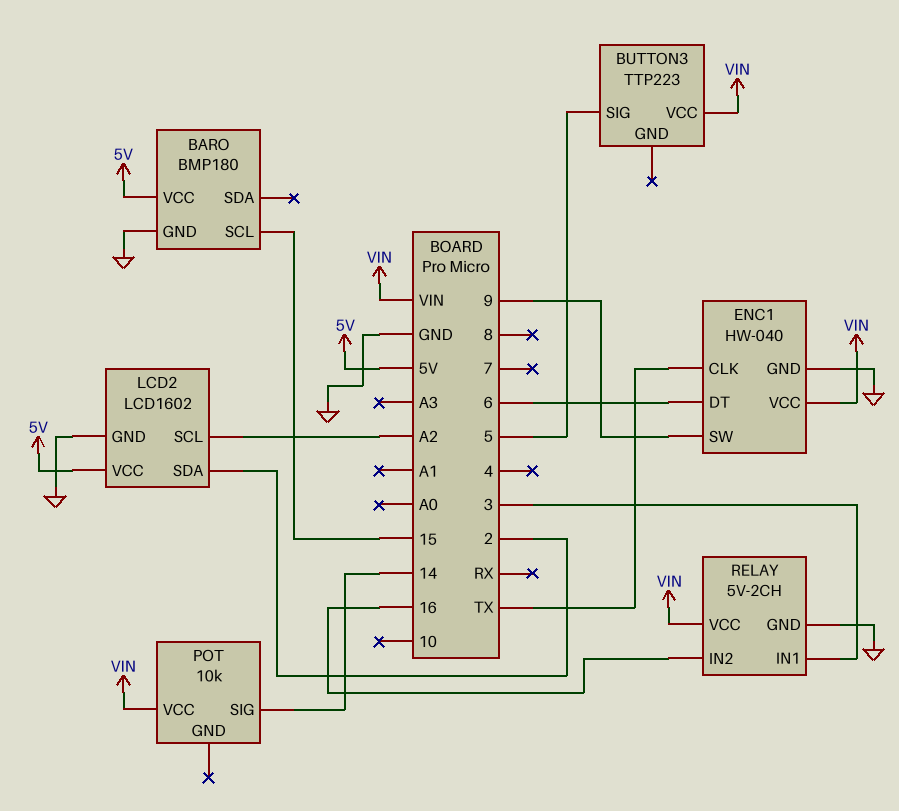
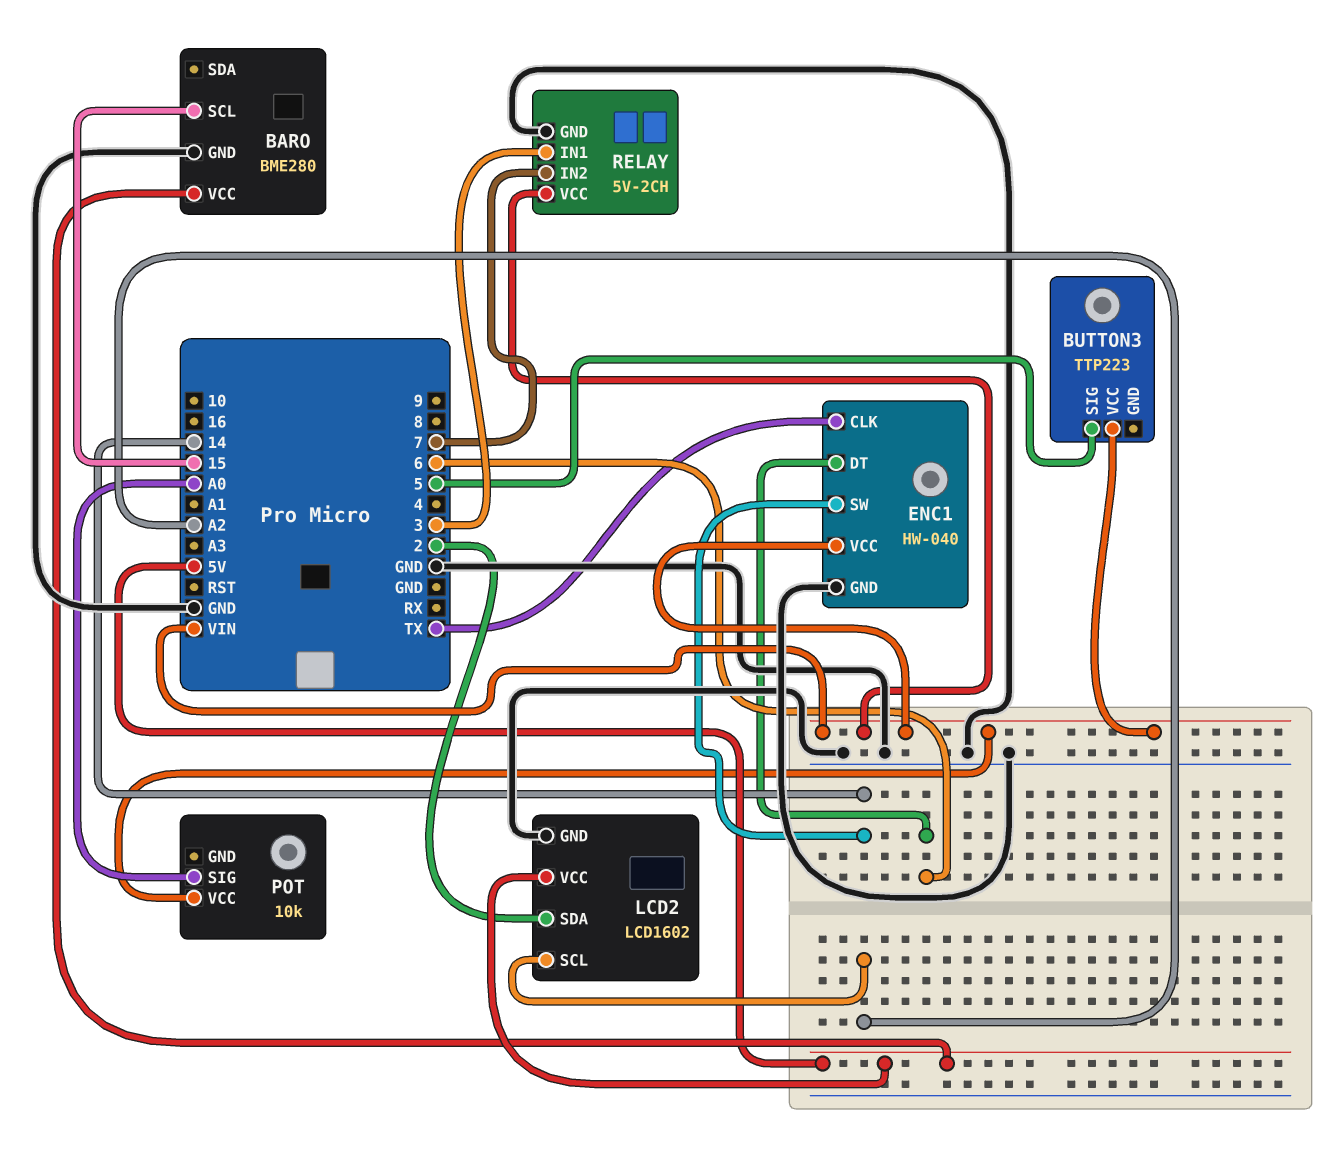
BARO: BMP180 -> BME280
ENC1 pin SW: 9 -> 14
POT pin SIG: 14 -> A0
RELAY pin IN2: 16 -> 7

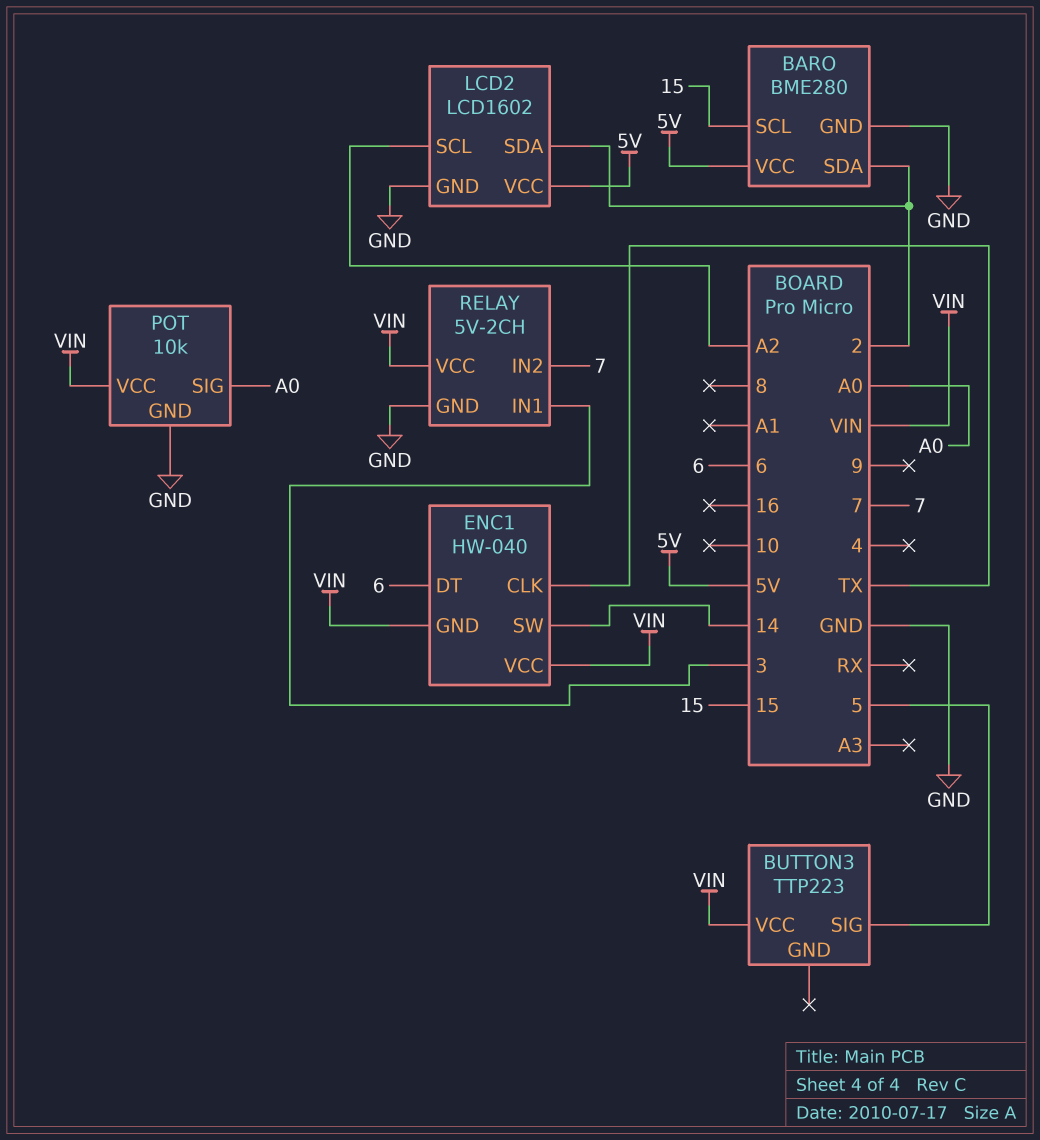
BARO pin SDA: none -> 2
ENC1 pin GND: GND -> VIN
POT pin GND: none -> GND

